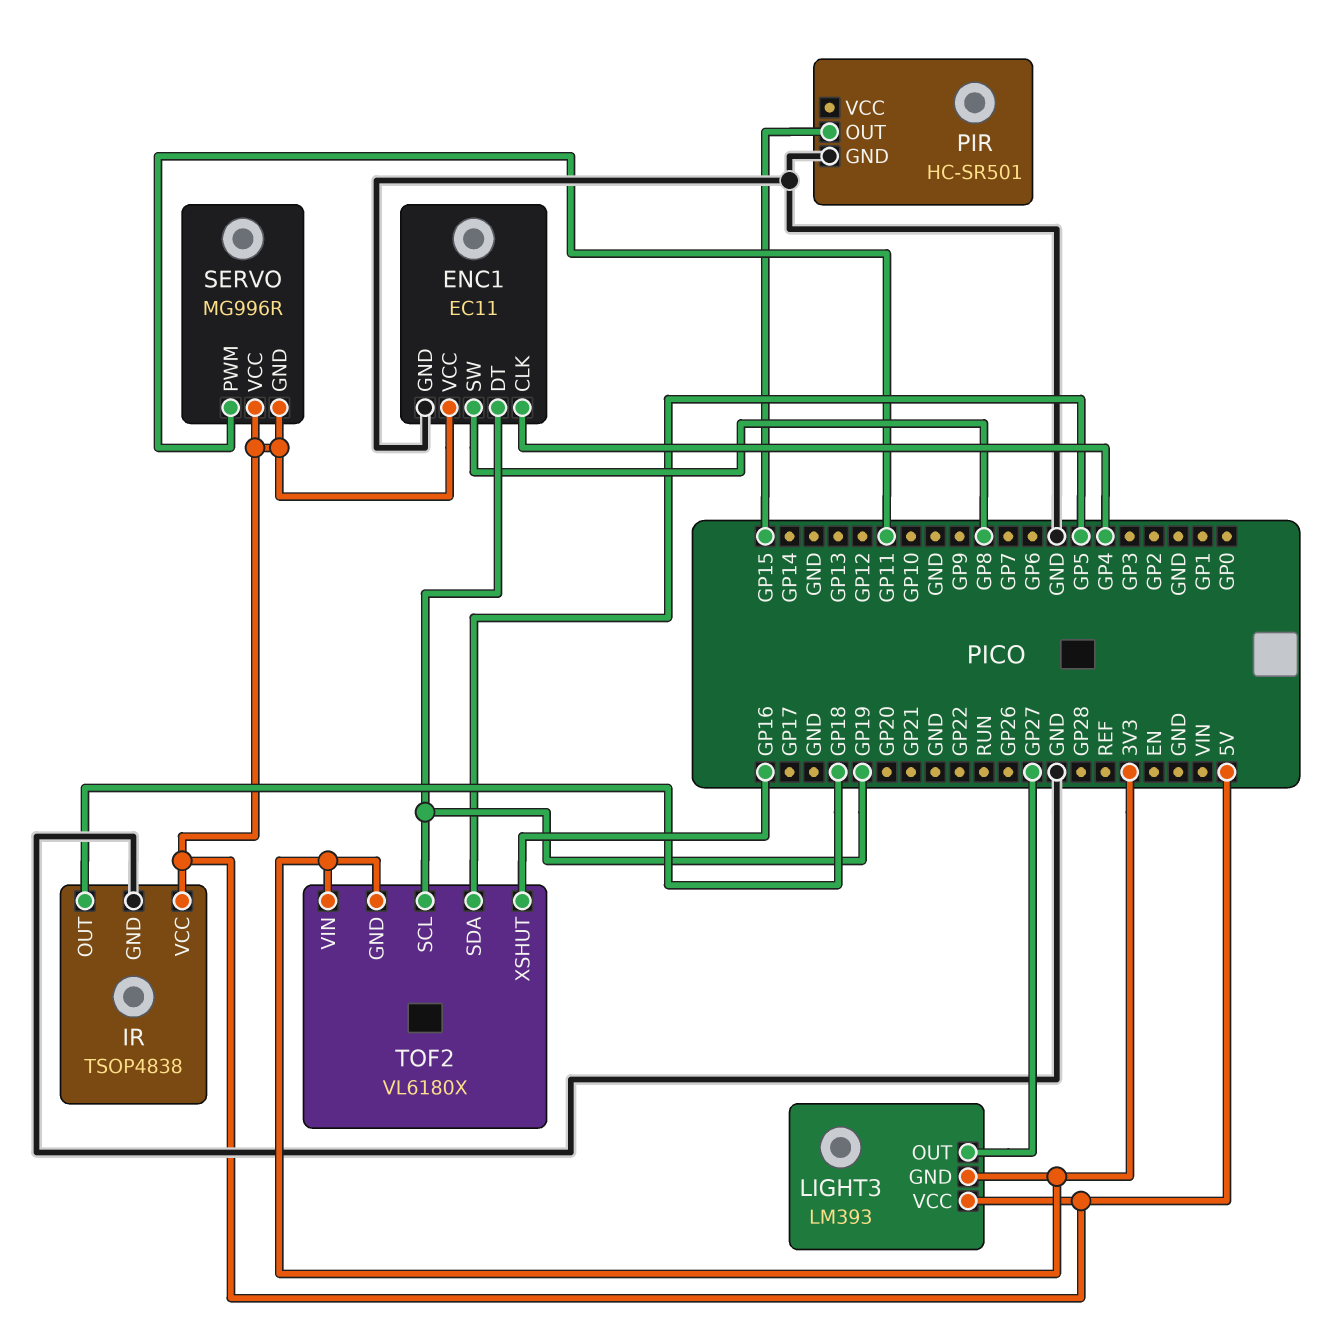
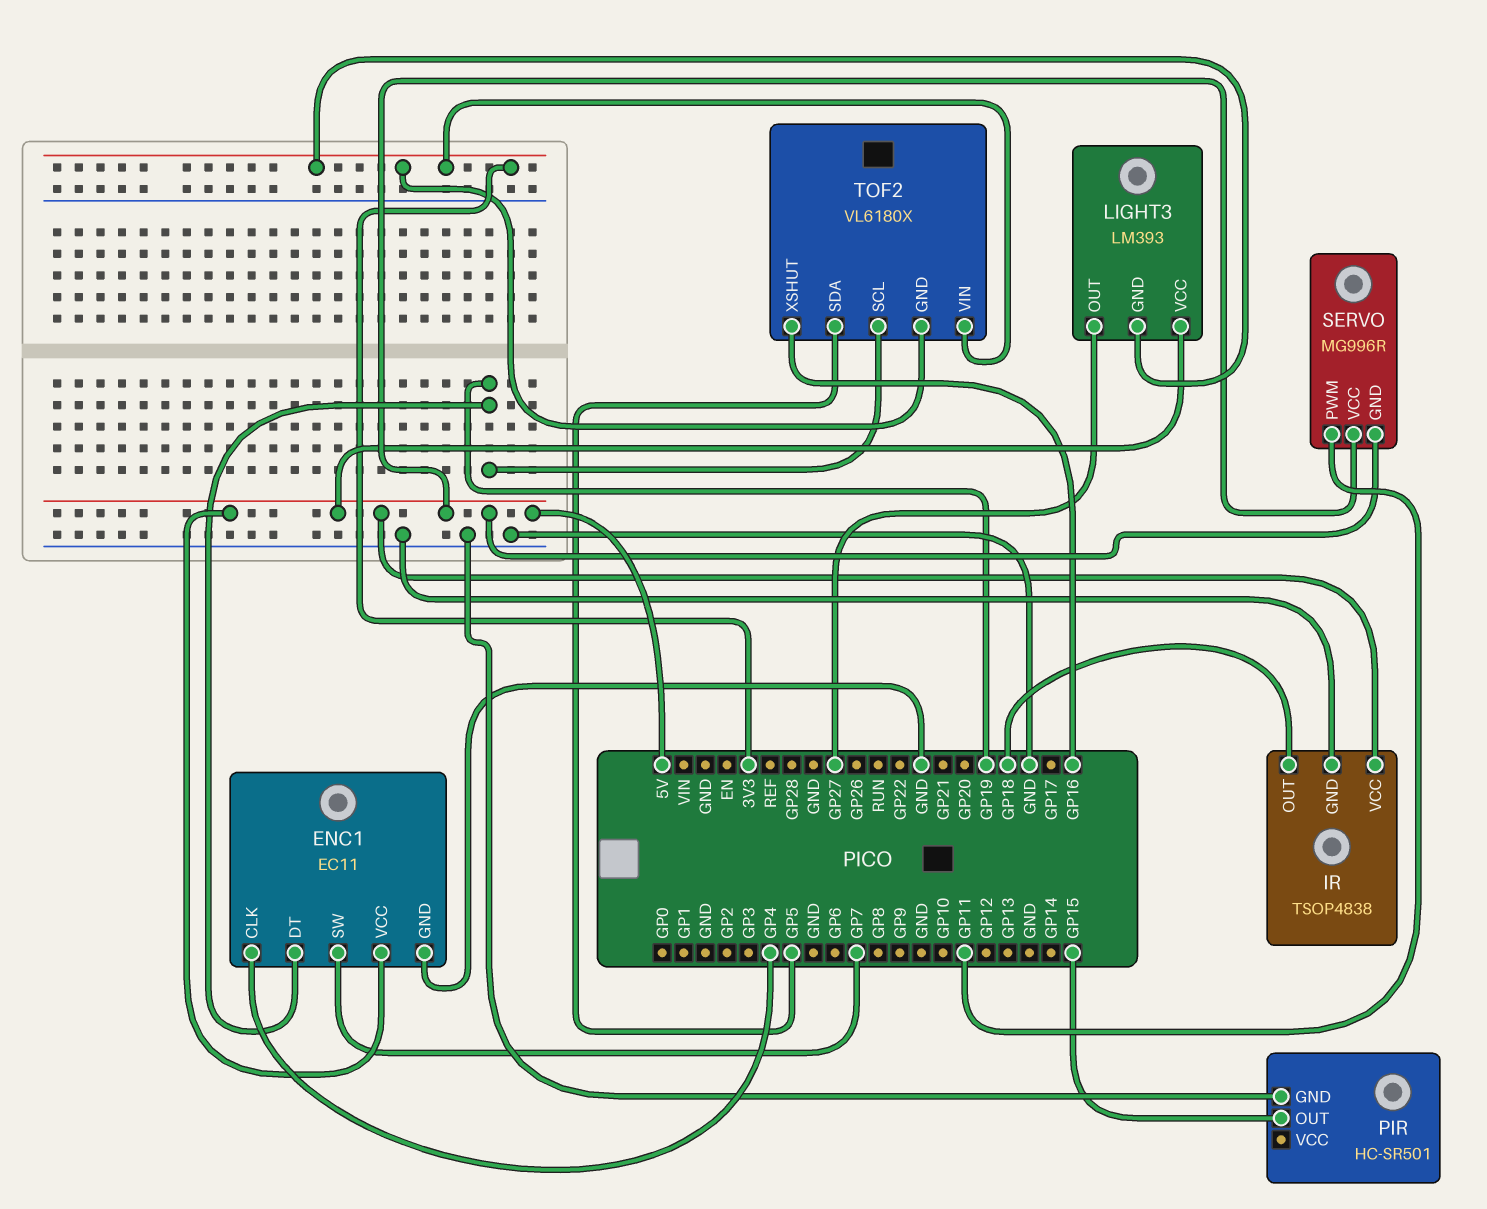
ENC1 pin SW: GP8 -> GP7

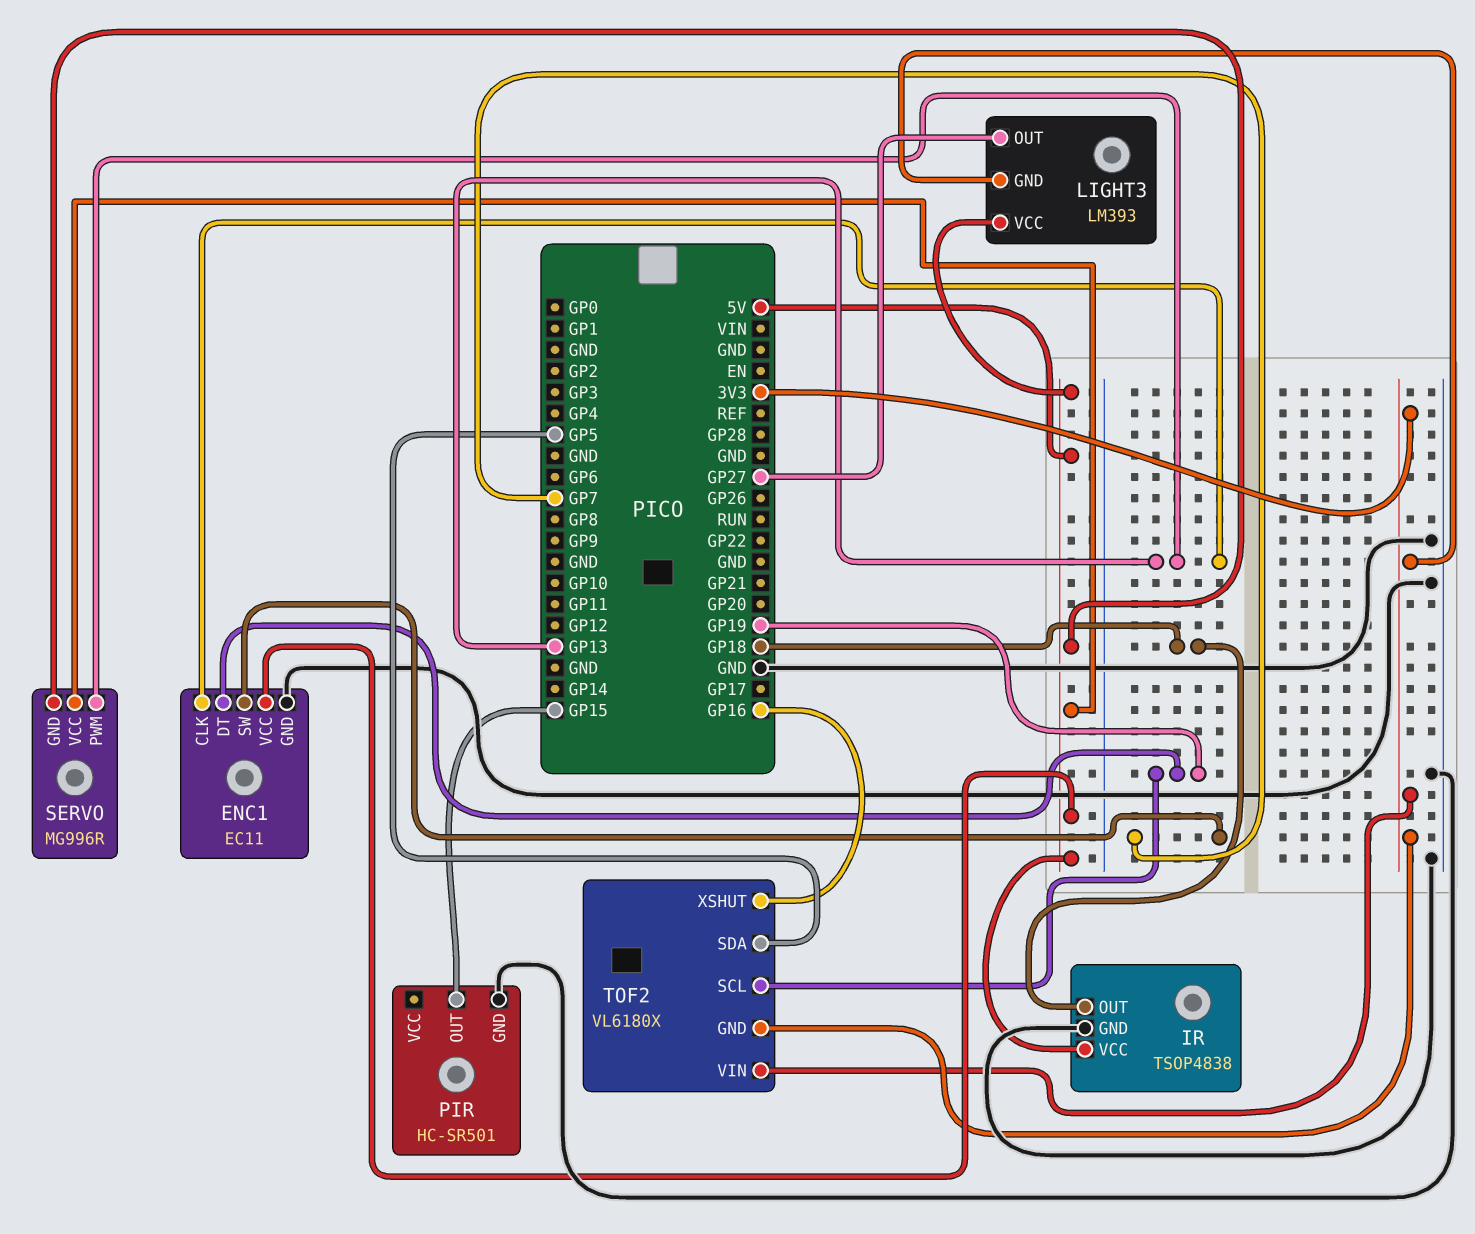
ENC1 pin CLK: GP4 -> GP13
SERVO pin PWM: GP11 -> GP13

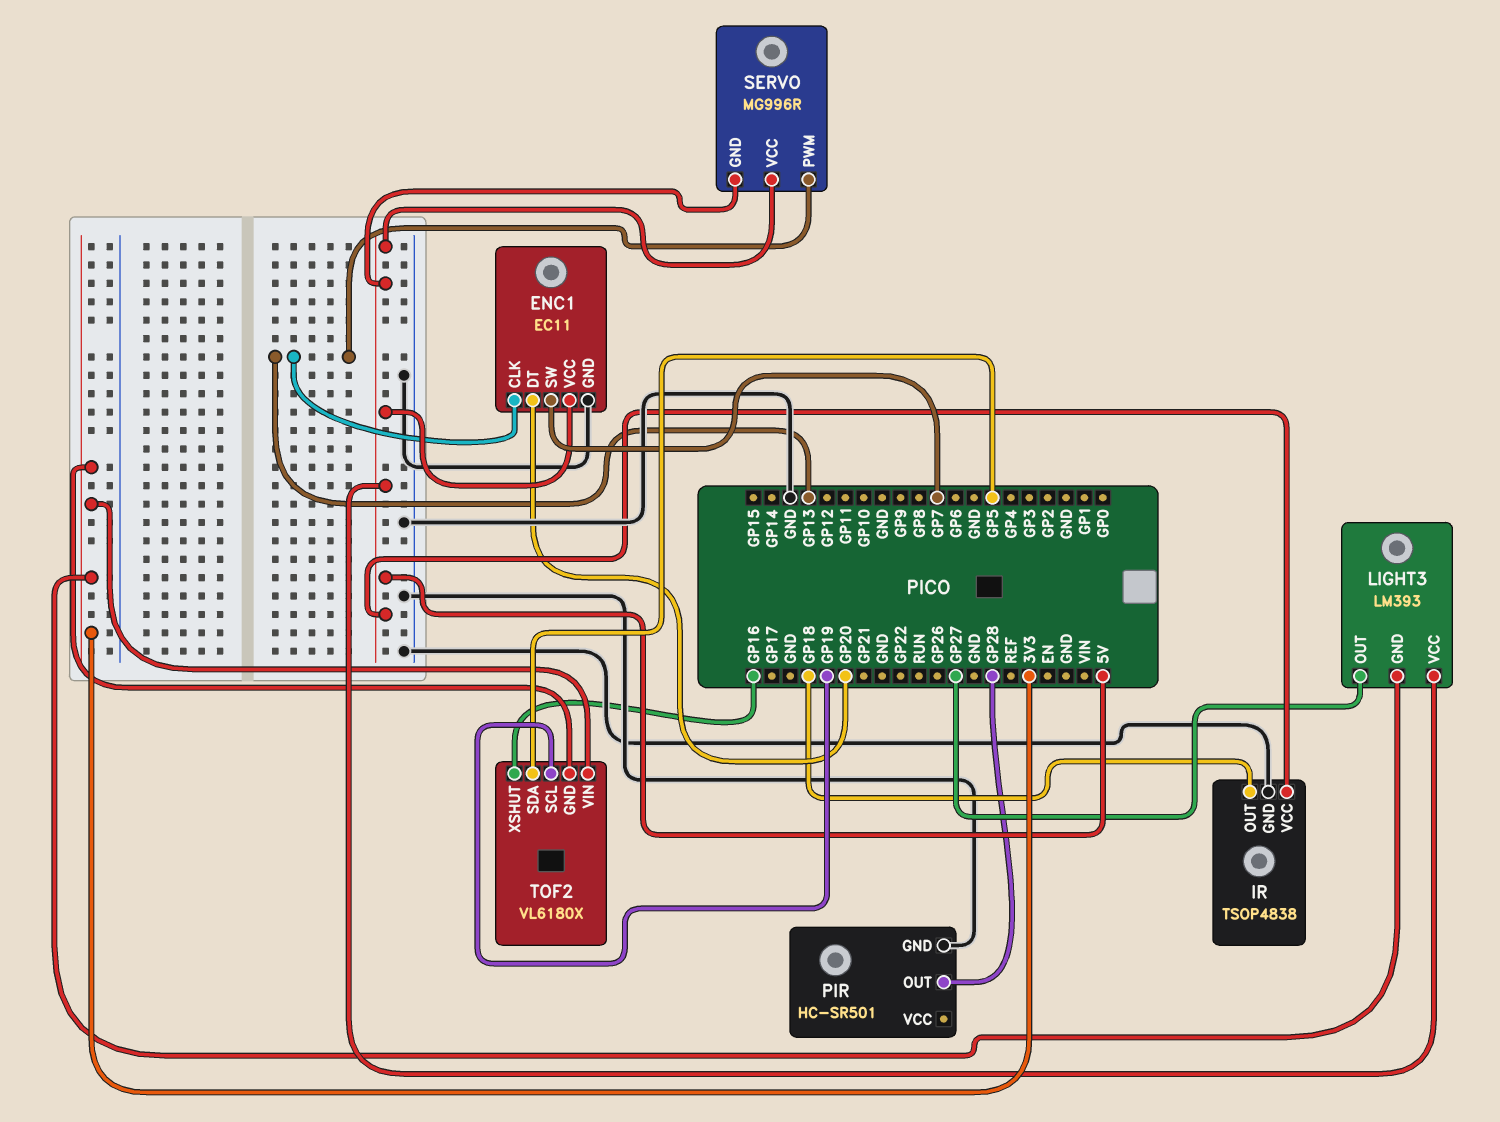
ENC1 pin DT: GP19 -> GP20
PIR pin OUT: GP15 -> GP28

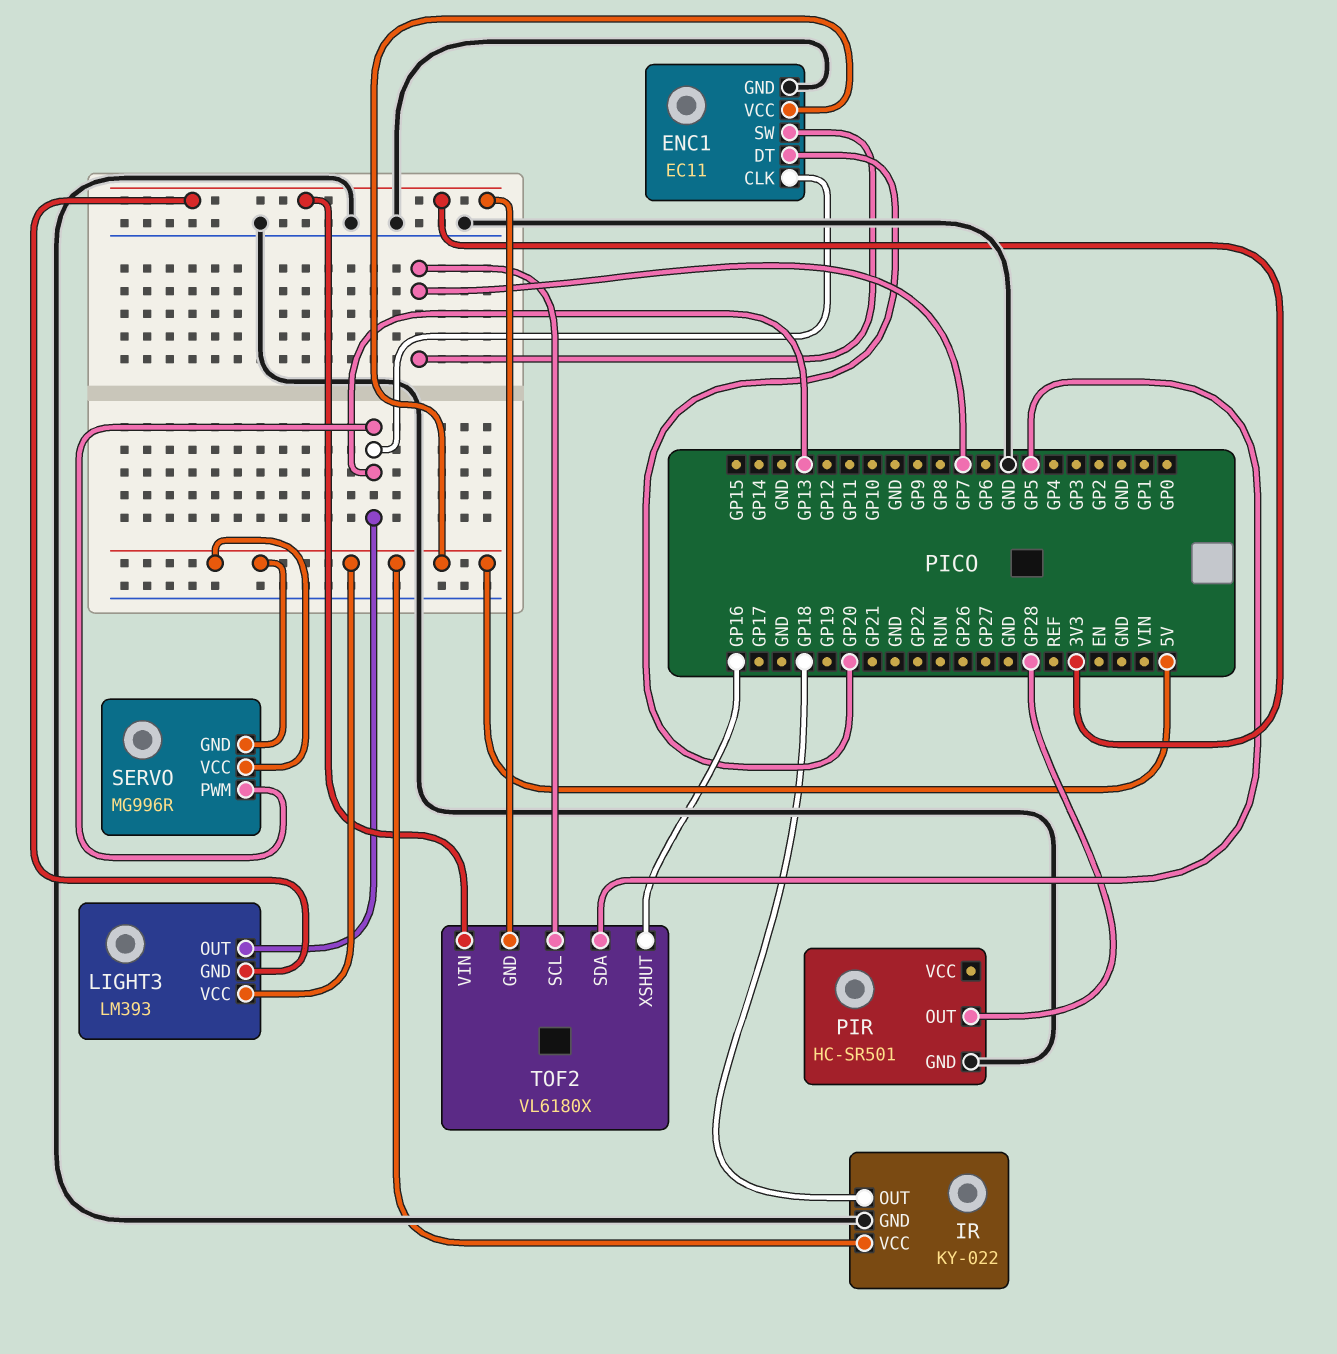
IR: TSOP4838 -> KY-022
LIGHT3 pin OUT: GP27 -> GP13
TOF2 pin SCL: GP19 -> GP7

